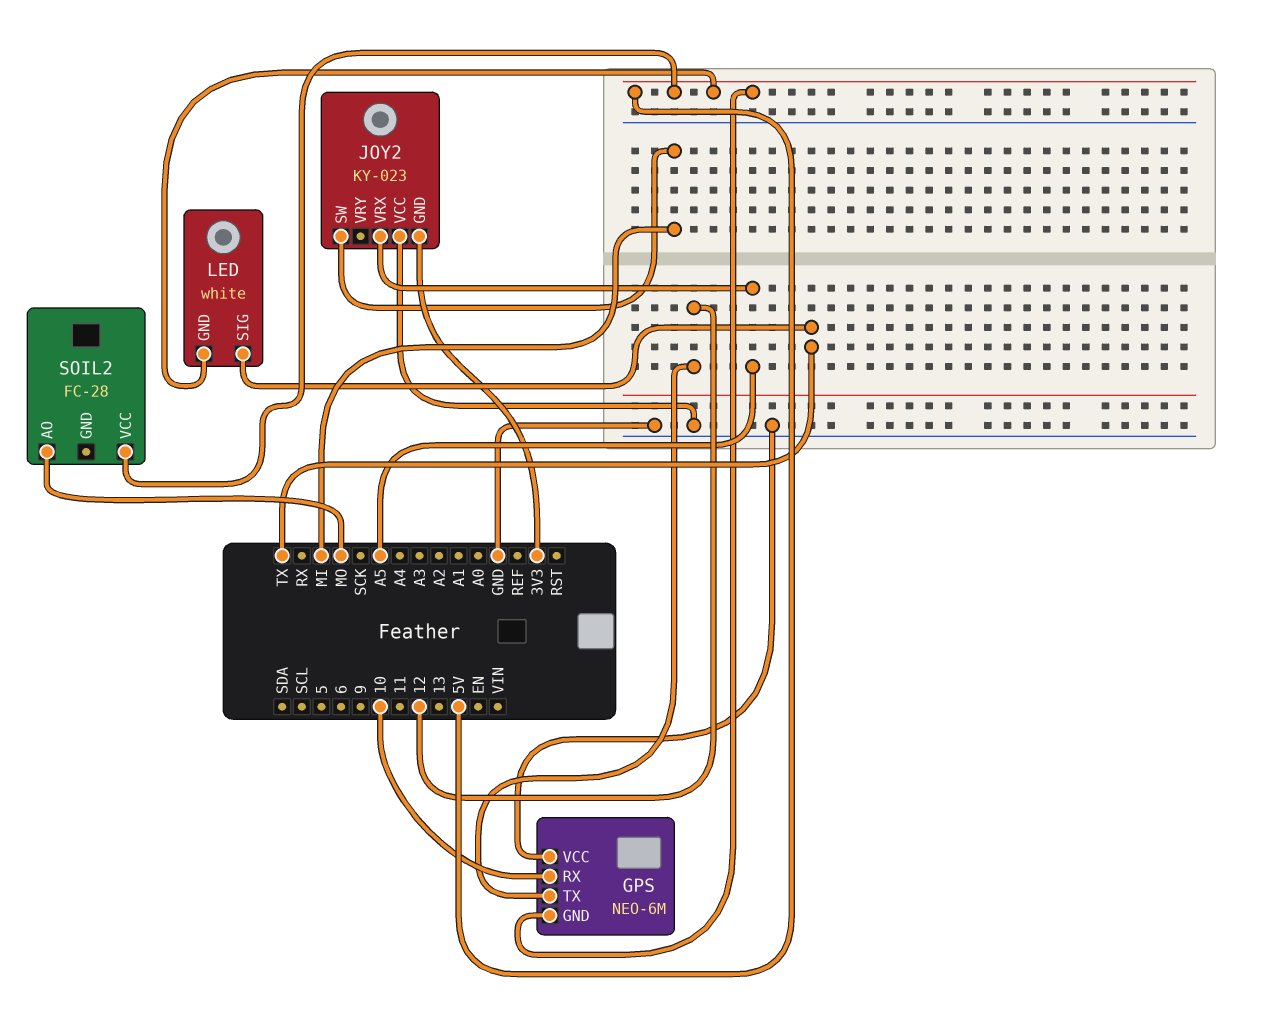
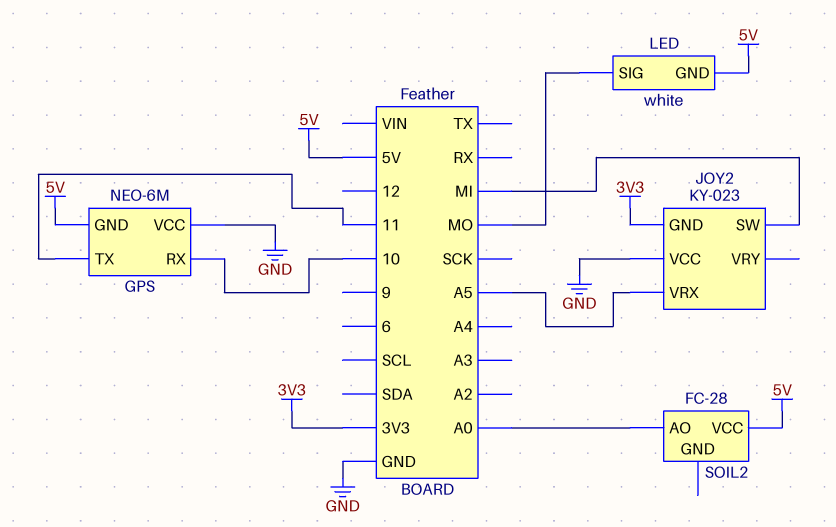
GPS pin TX: 12 -> 11
LED pin SIG: TX -> MO
SOIL2 pin AO: MO -> A0

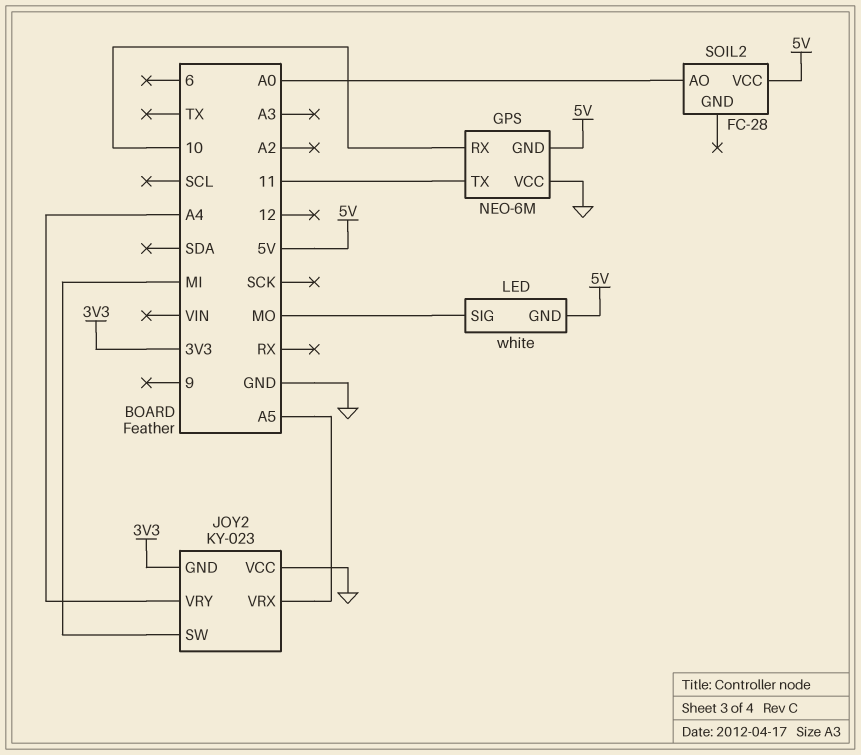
JOY2 pin VRY: none -> A4

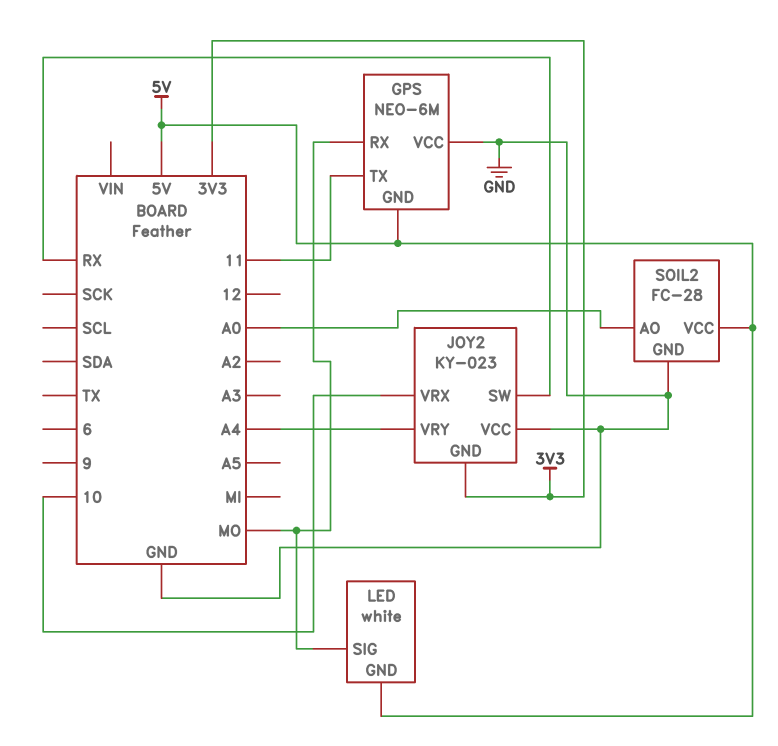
GPS pin RX: 10 -> MO
JOY2 pin SW: MI -> RX
JOY2 pin VRX: A5 -> 10
SOIL2 pin GND: none -> GND

